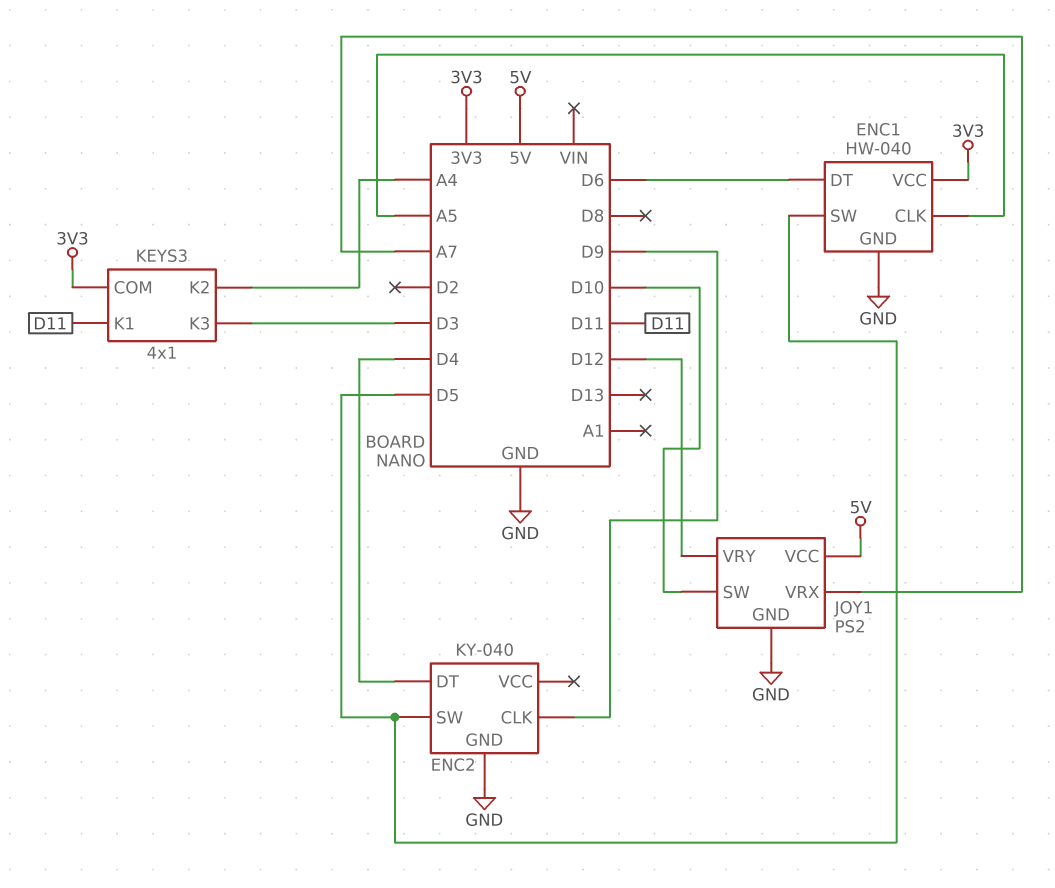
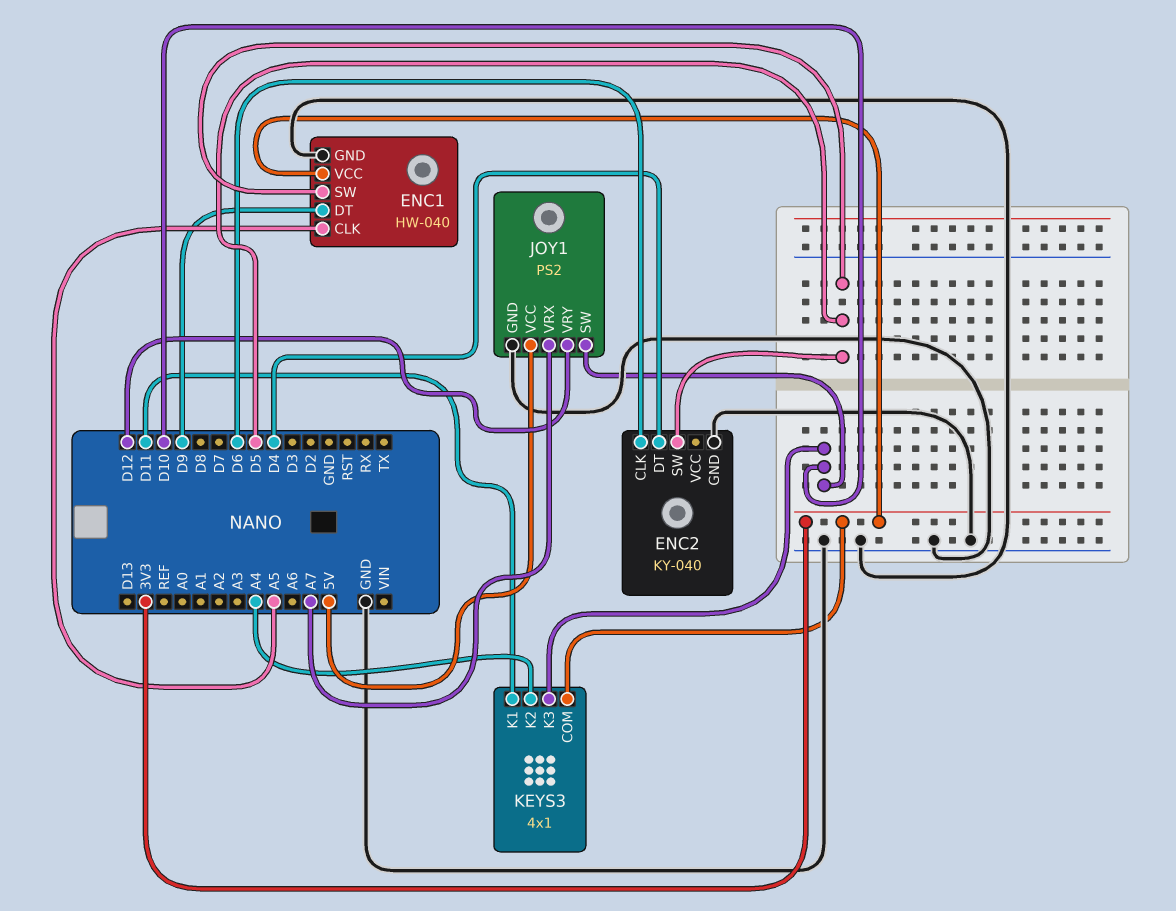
ENC1 pin DT: D6 -> D9
ENC2 pin CLK: D9 -> D6
KEYS3 pin K3: D3 -> D10

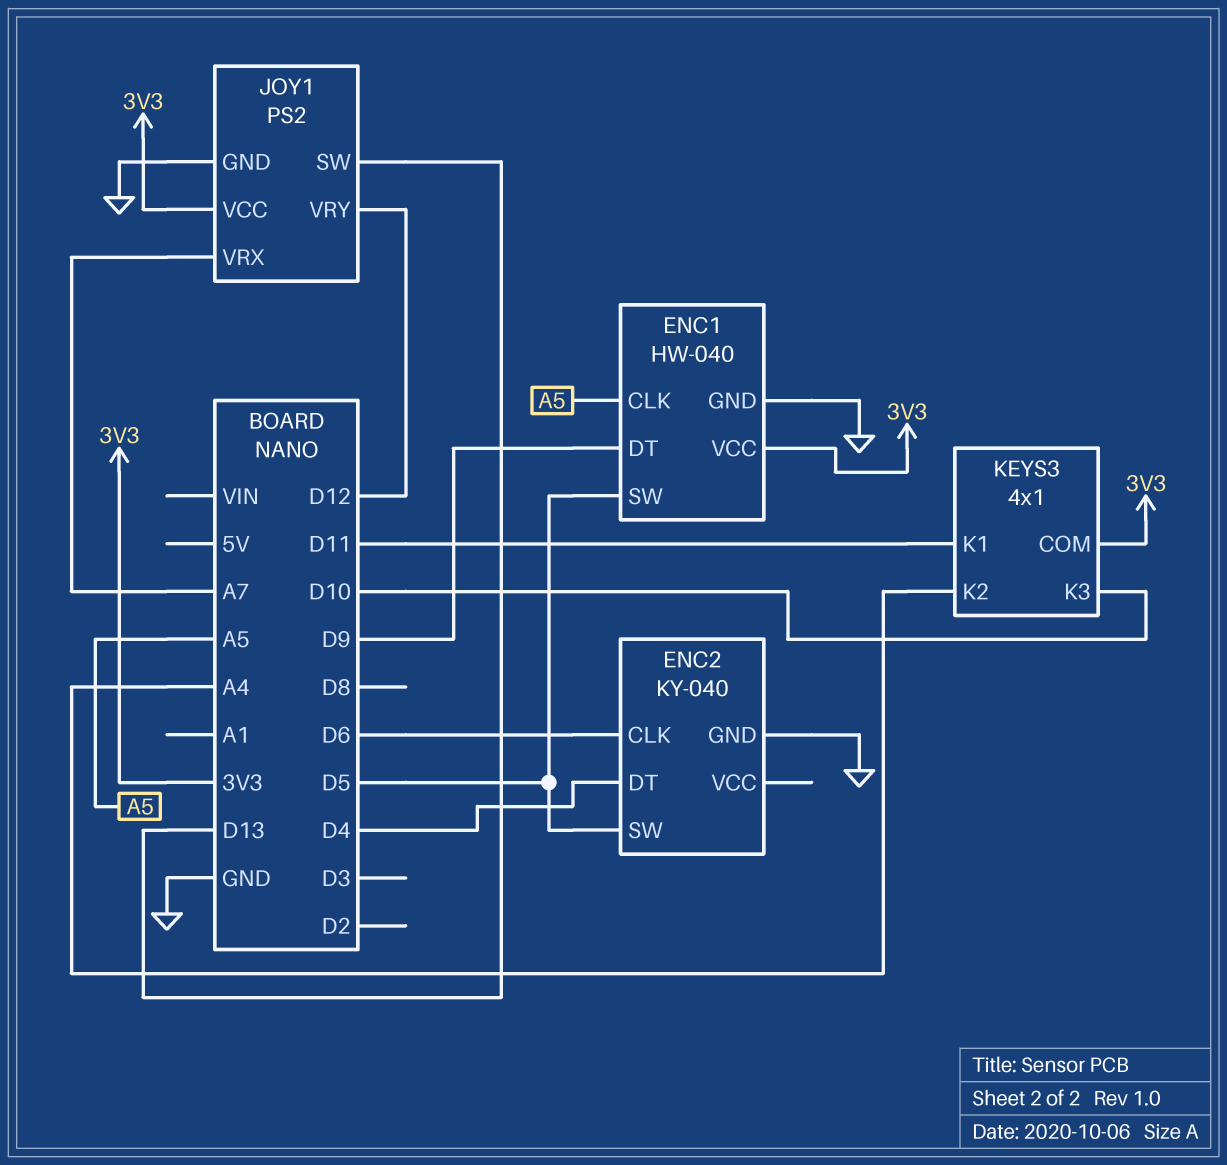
JOY1 pin SW: D10 -> D13
JOY1 pin VCC: 5V -> 3V3

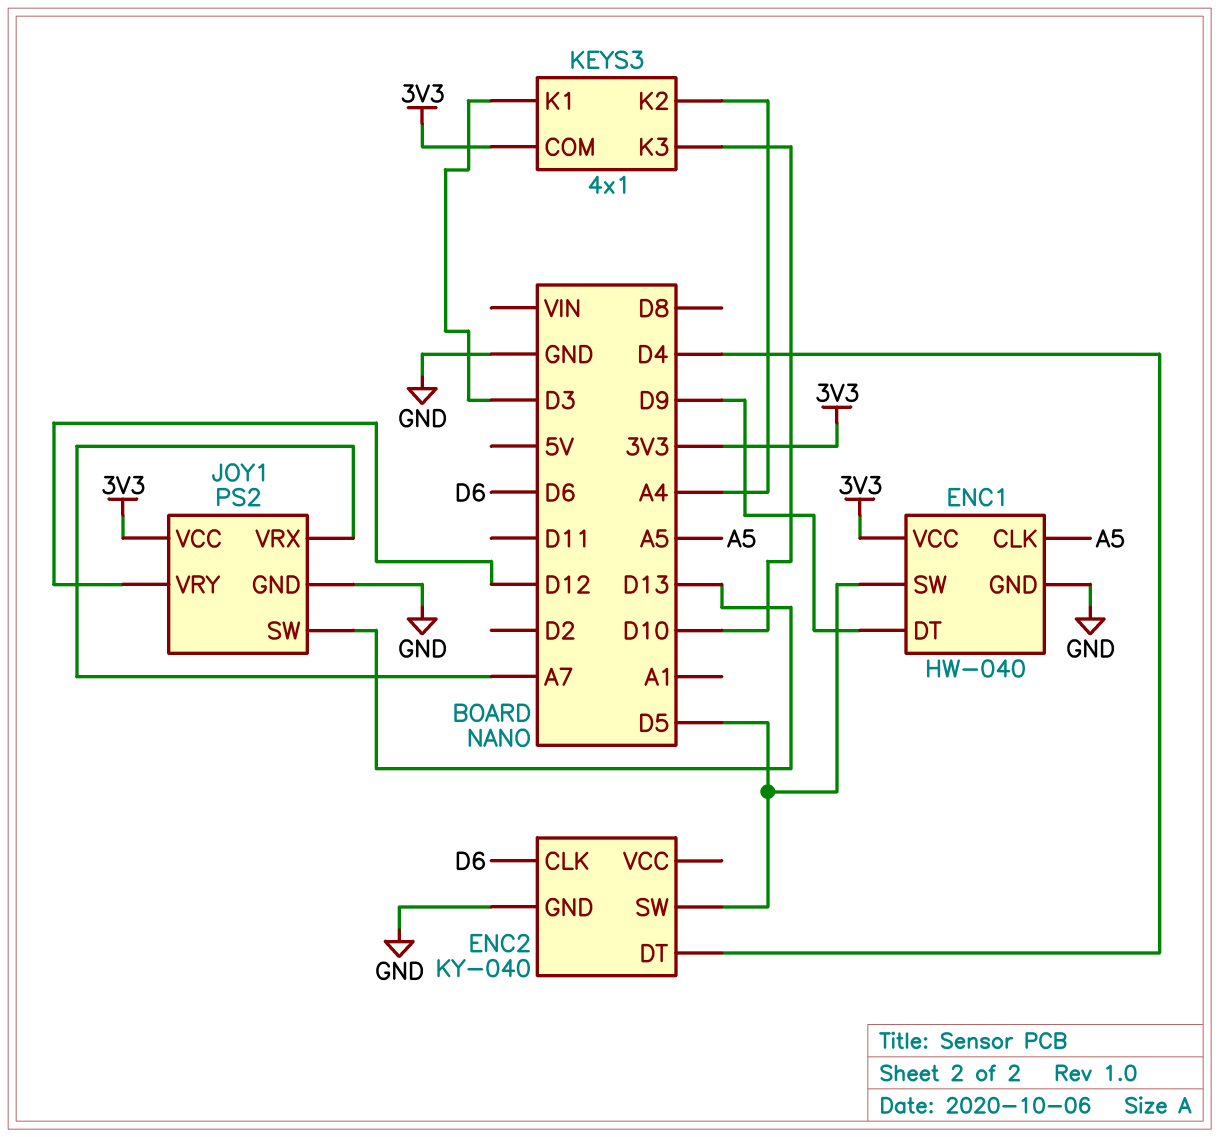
KEYS3 pin K1: D11 -> D3

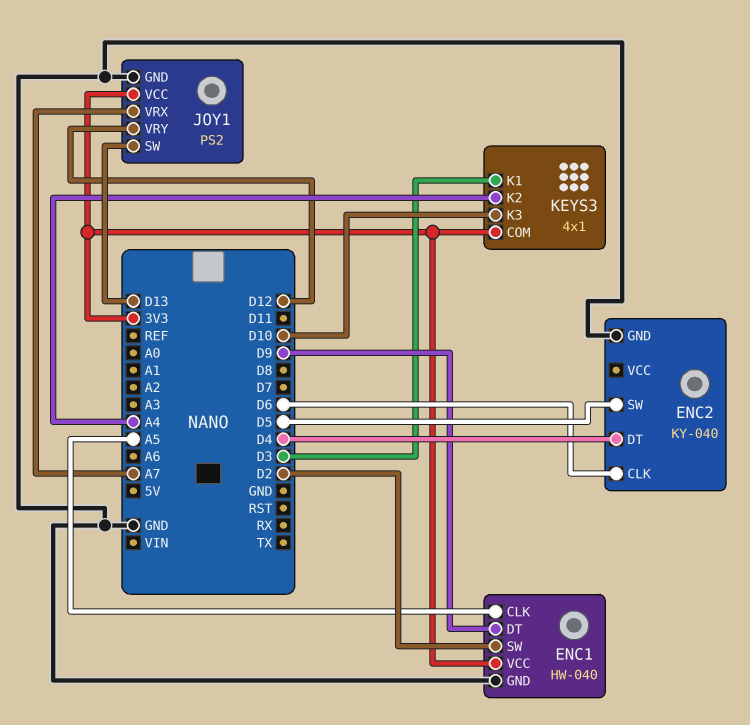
ENC1 pin SW: D5 -> D2

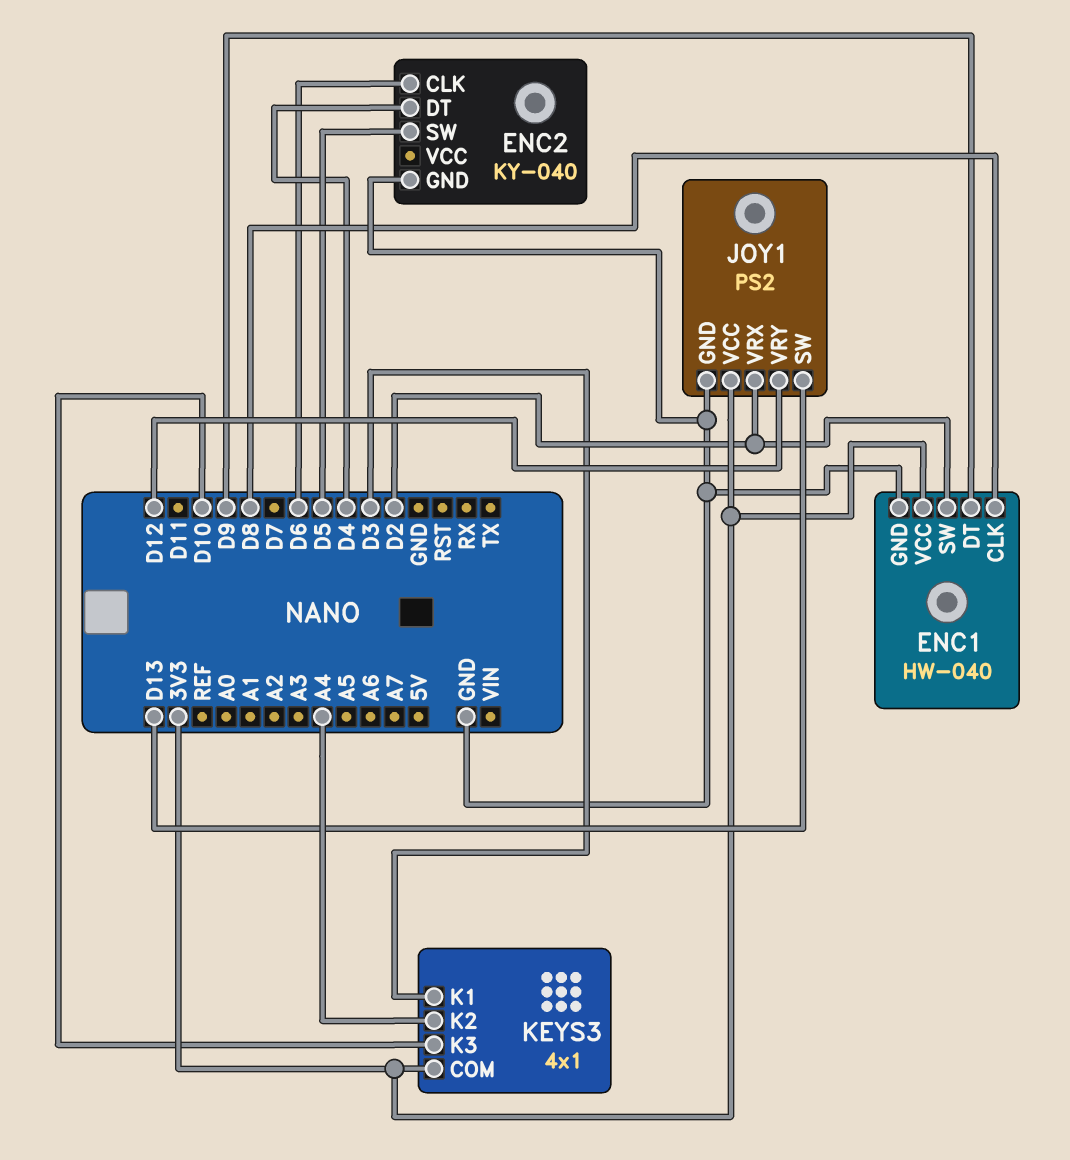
ENC1 pin CLK: A5 -> D8
JOY1 pin VRX: A7 -> D2

